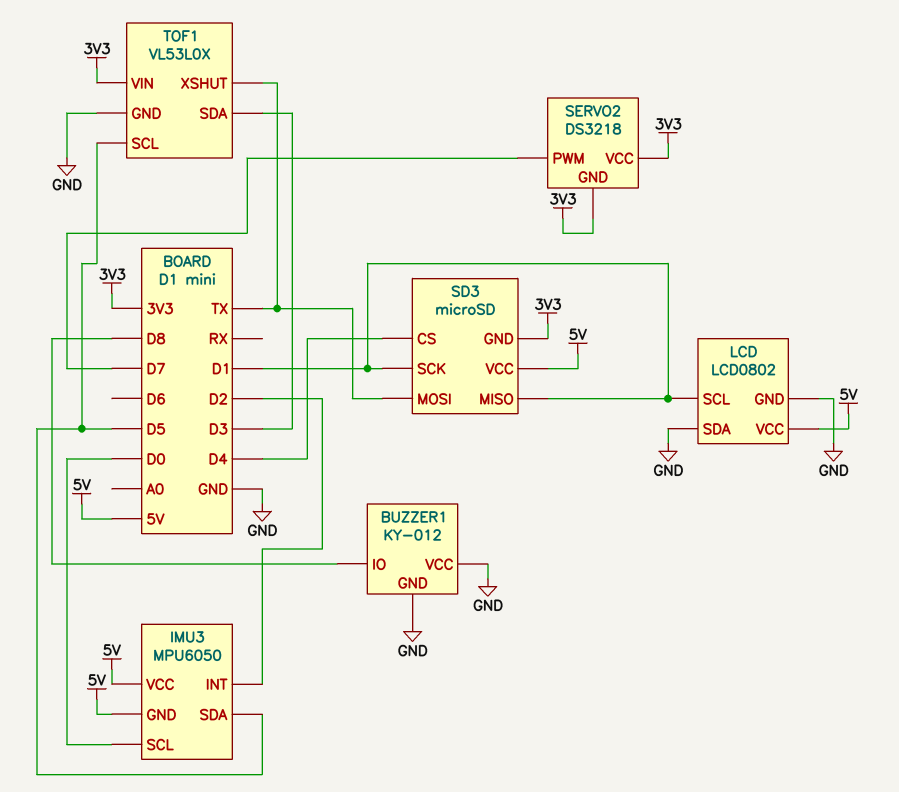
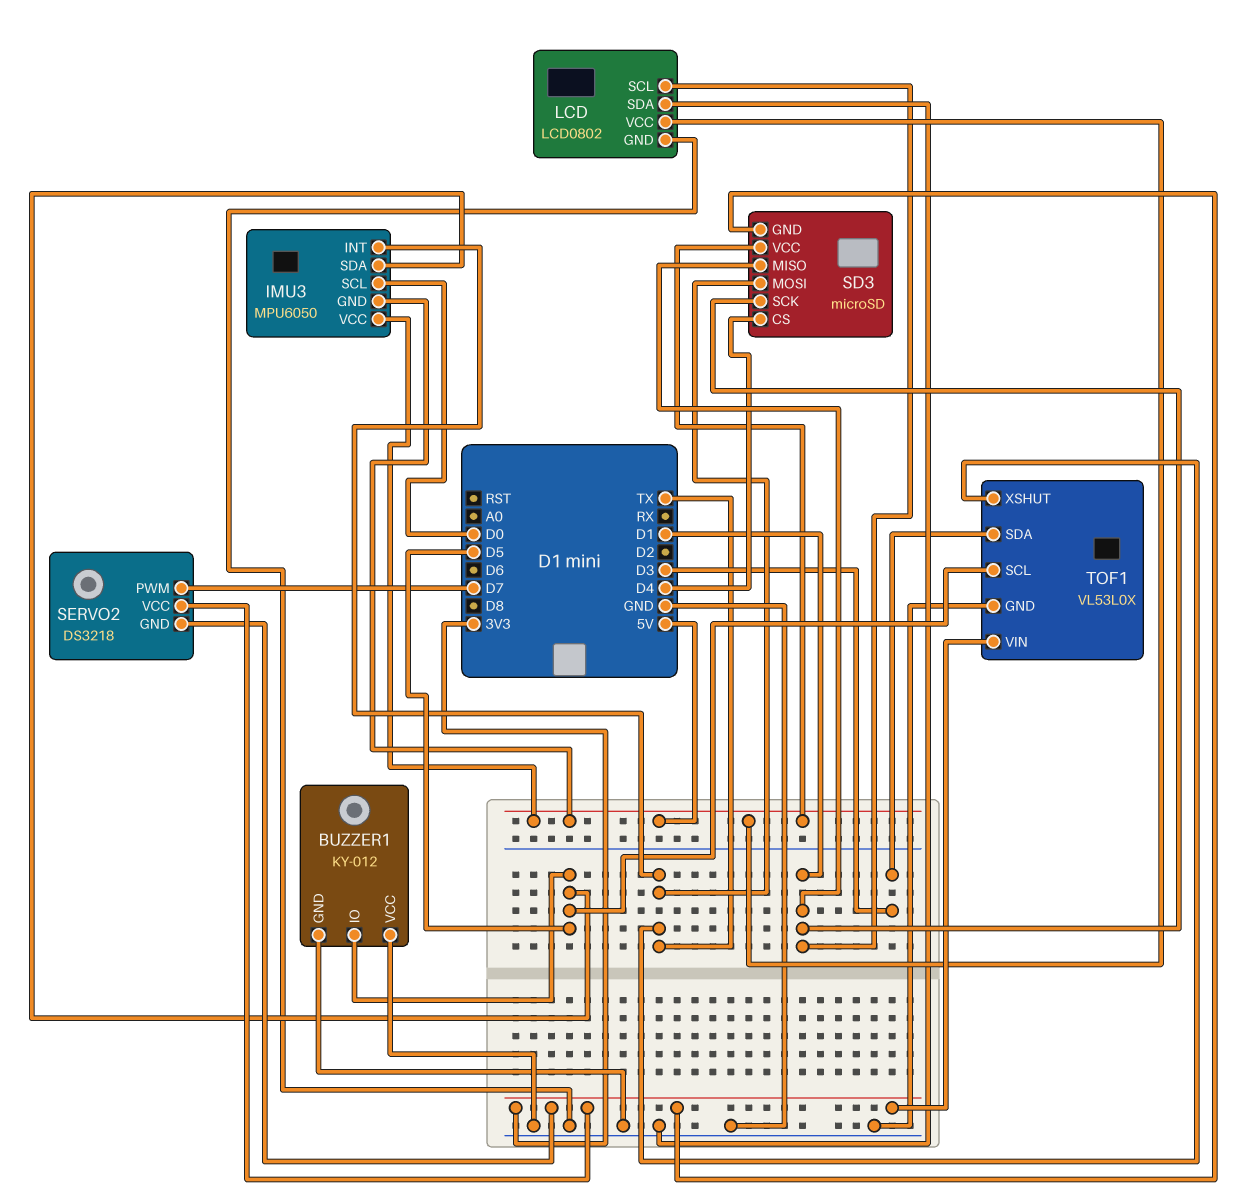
BUZZER1 pin IO: D8 -> D5
IMU3 pin INT: D2 -> TX

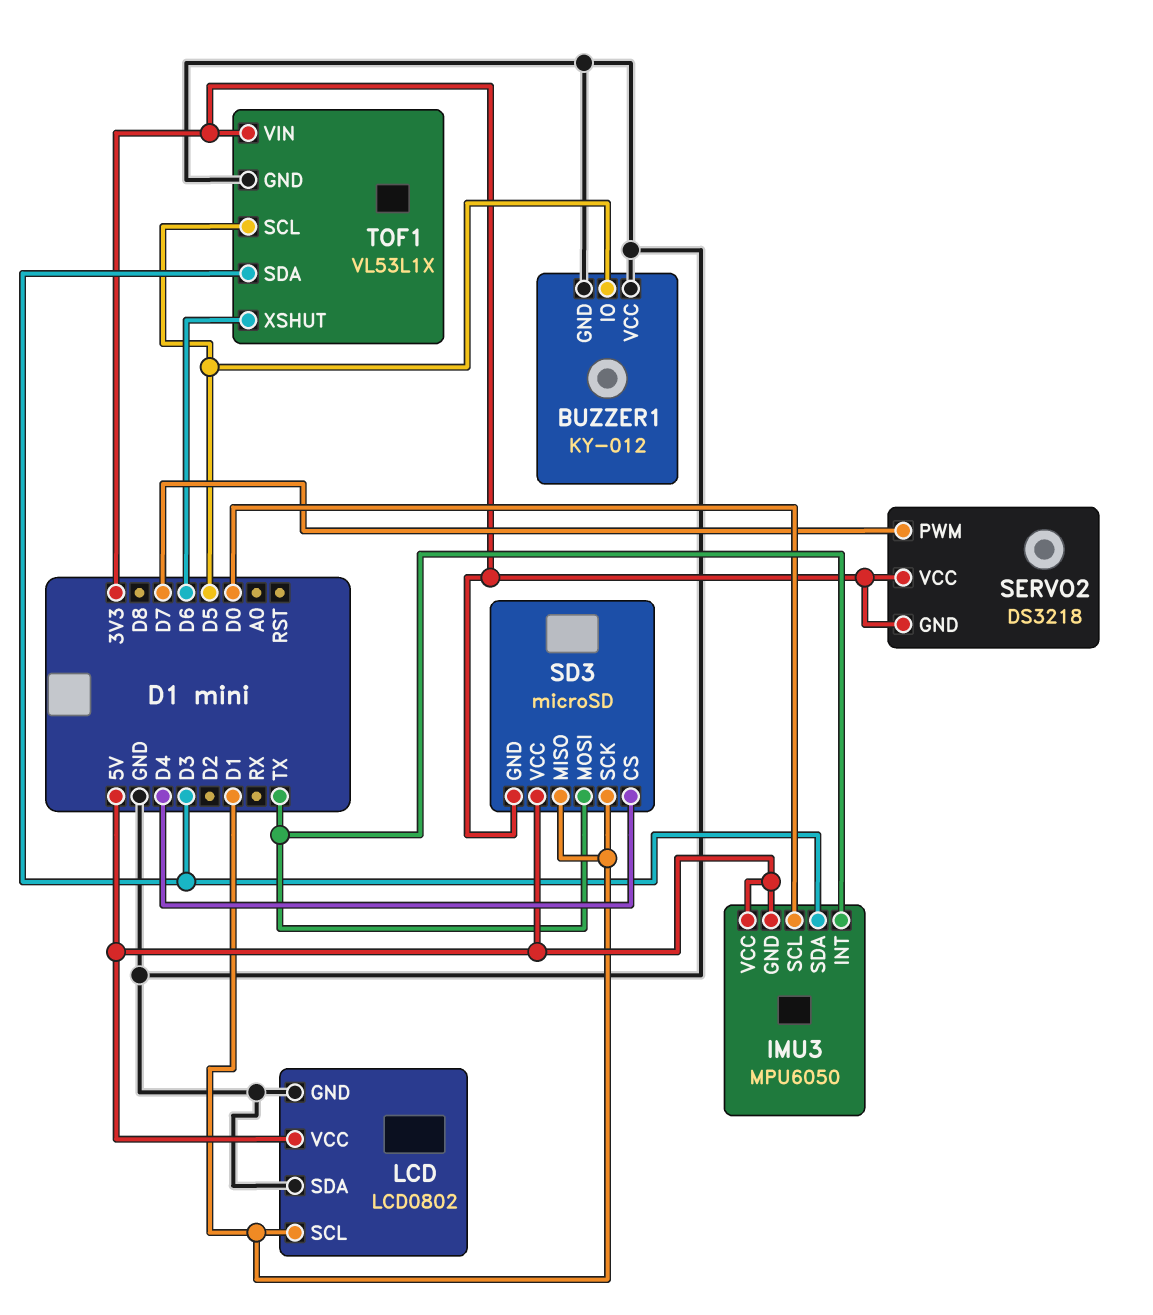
IMU3 pin SDA: D5 -> D3
TOF1: VL53L0X -> VL53L1X
TOF1 pin XSHUT: TX -> D6

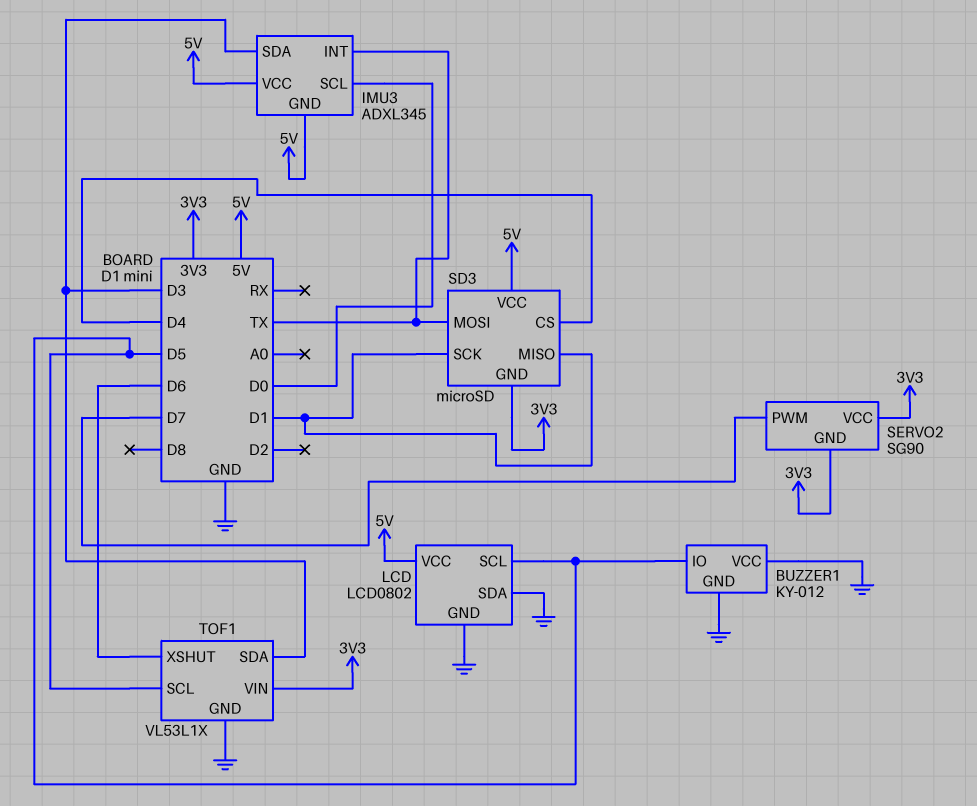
IMU3: MPU6050 -> ADXL345
LCD pin SCL: D1 -> D5
SERVO2: DS3218 -> SG90

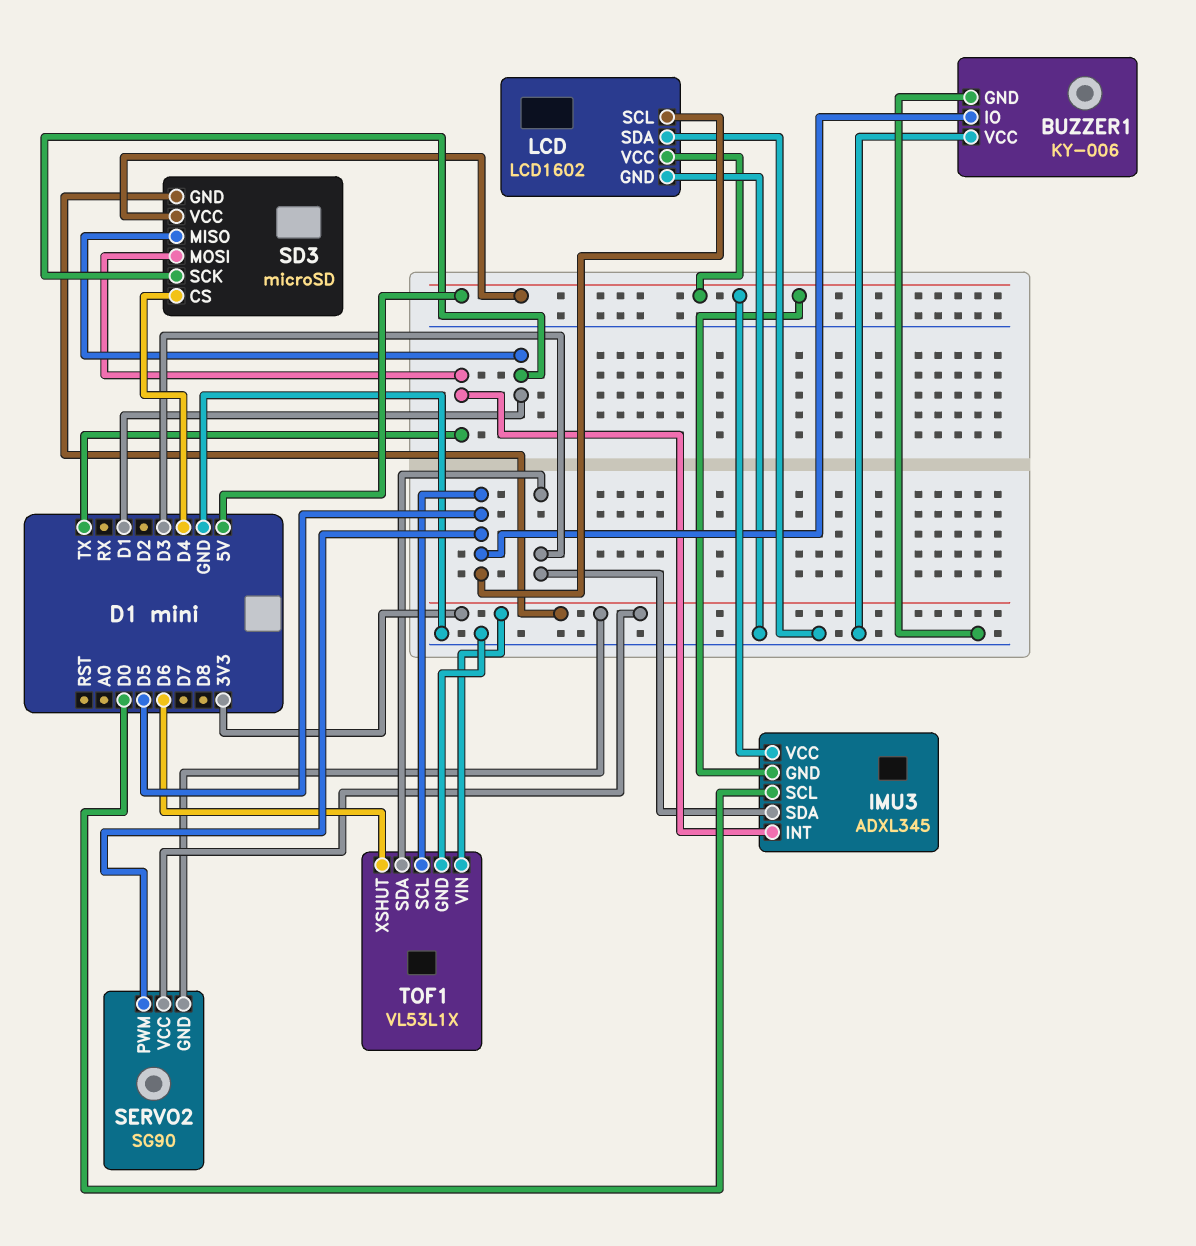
BUZZER1: KY-012 -> KY-006
LCD: LCD0802 -> LCD1602
SERVO2 pin PWM: D7 -> D5

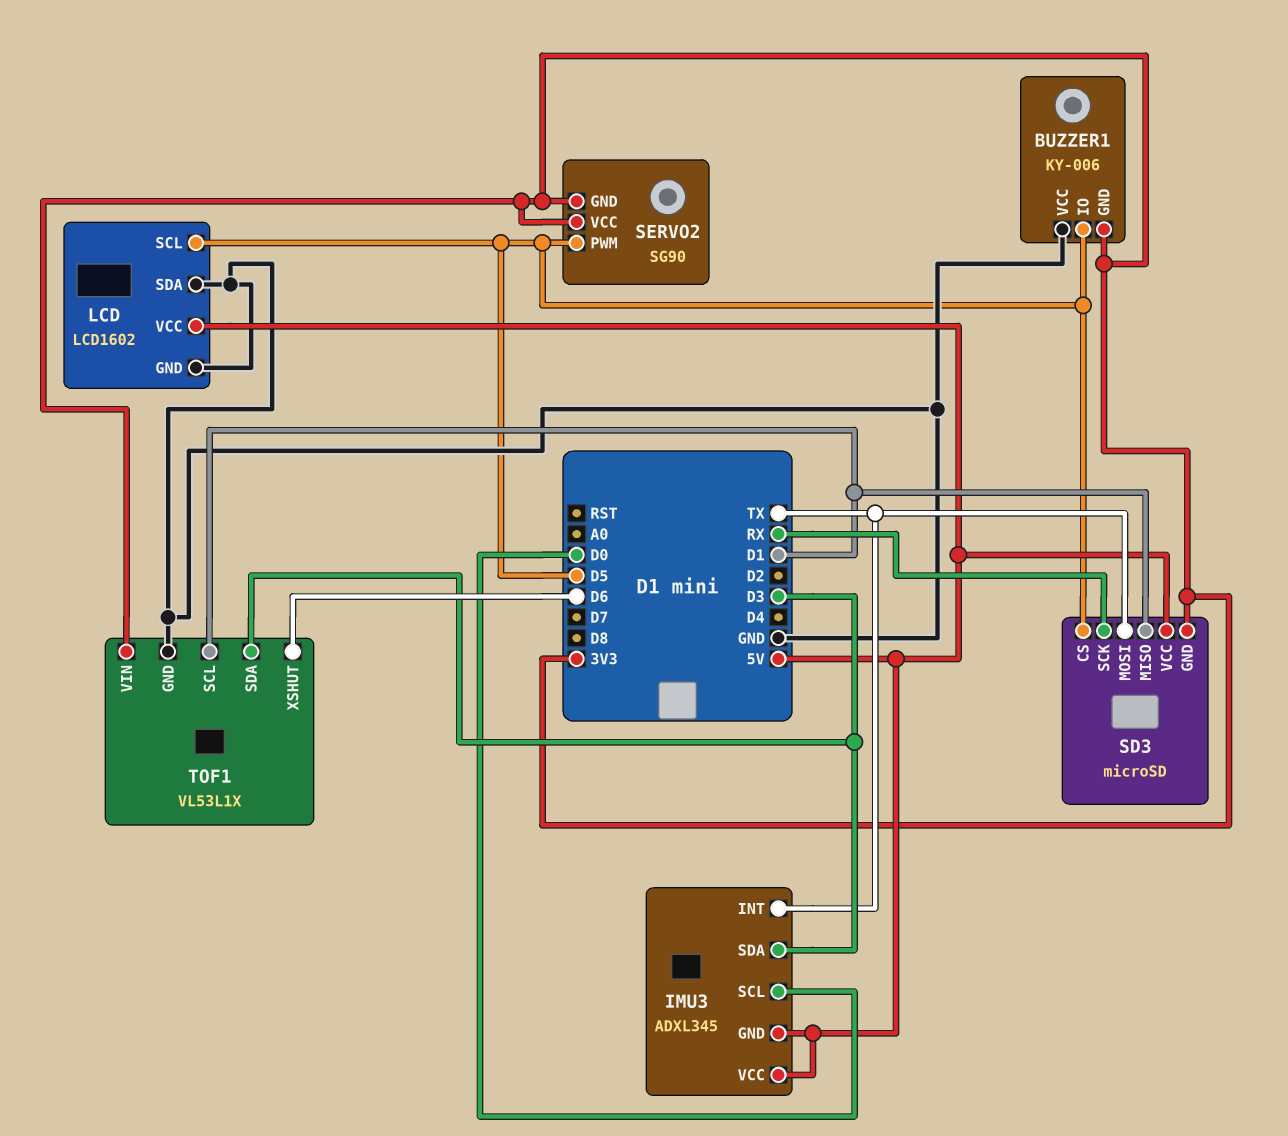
BUZZER1 pin GND: GND -> 3V3
SD3 pin CS: D4 -> D5
SD3 pin SCK: D1 -> RX
TOF1 pin SCL: D5 -> D1

